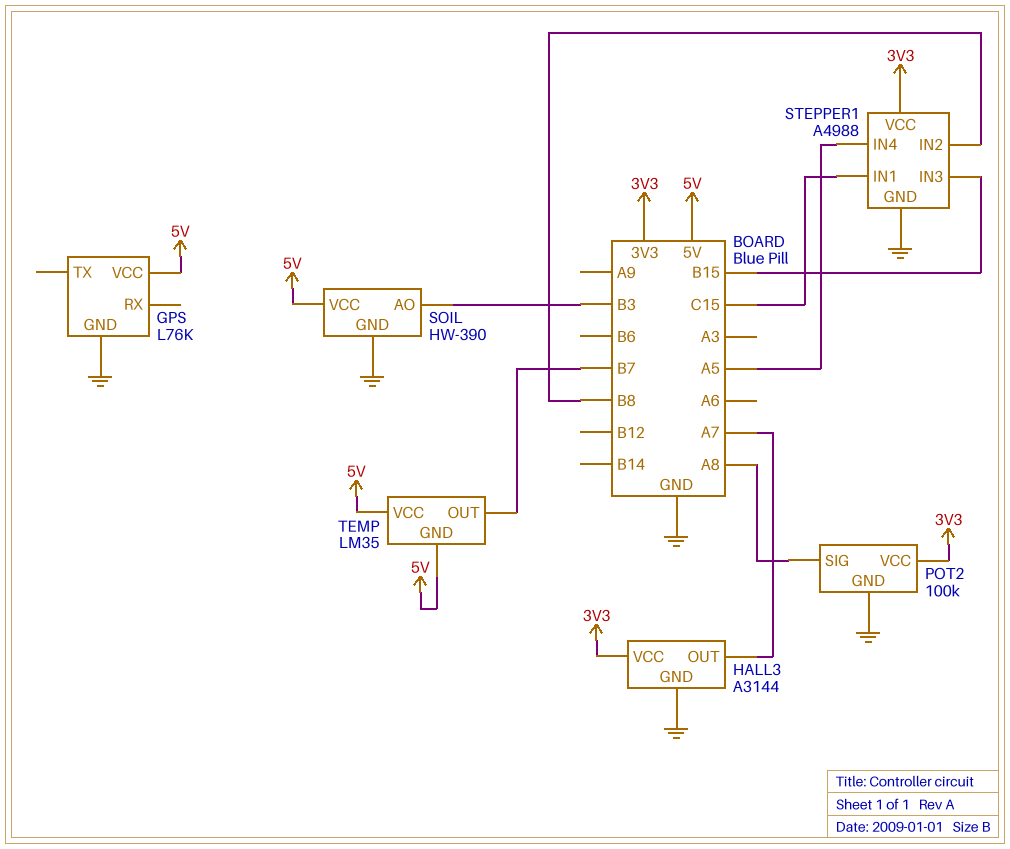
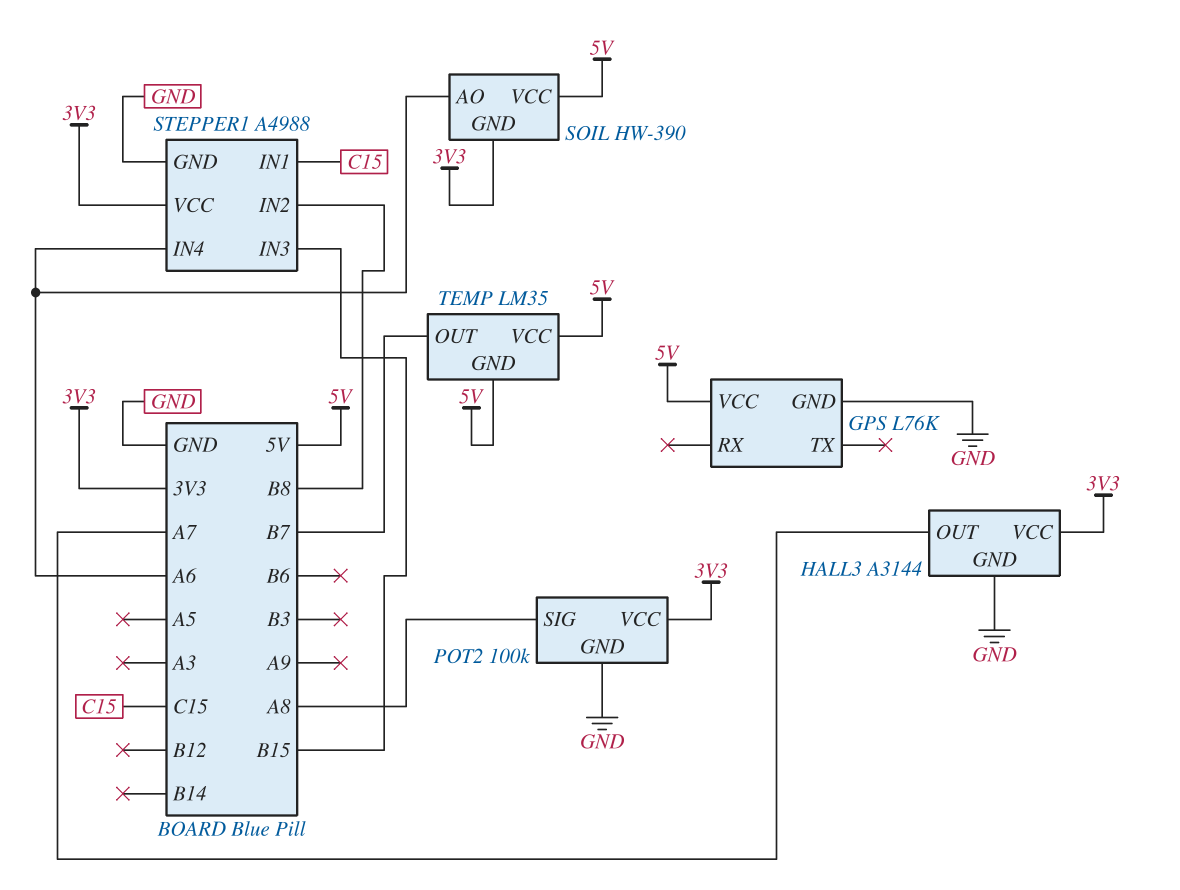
SOIL pin AO: B3 -> A6
SOIL pin GND: GND -> 3V3
STEPPER1 pin IN4: A5 -> A6

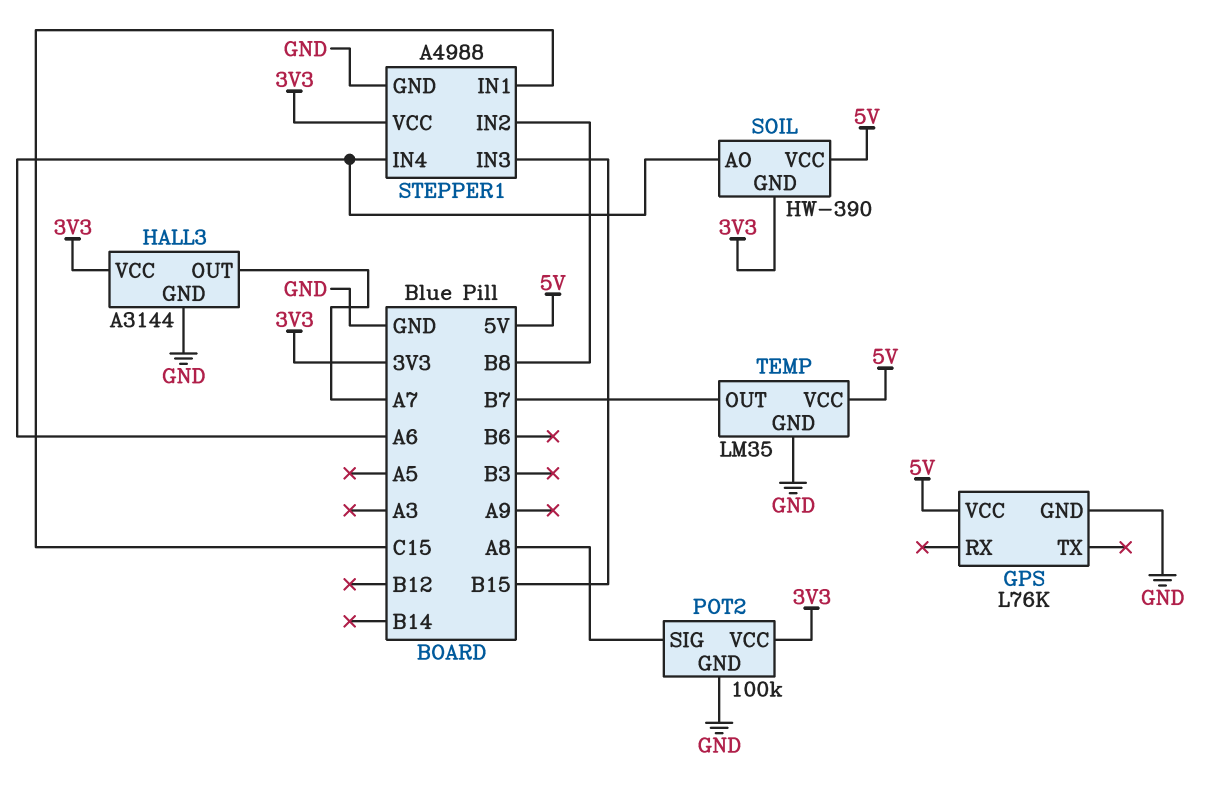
TEMP pin GND: 5V -> GND

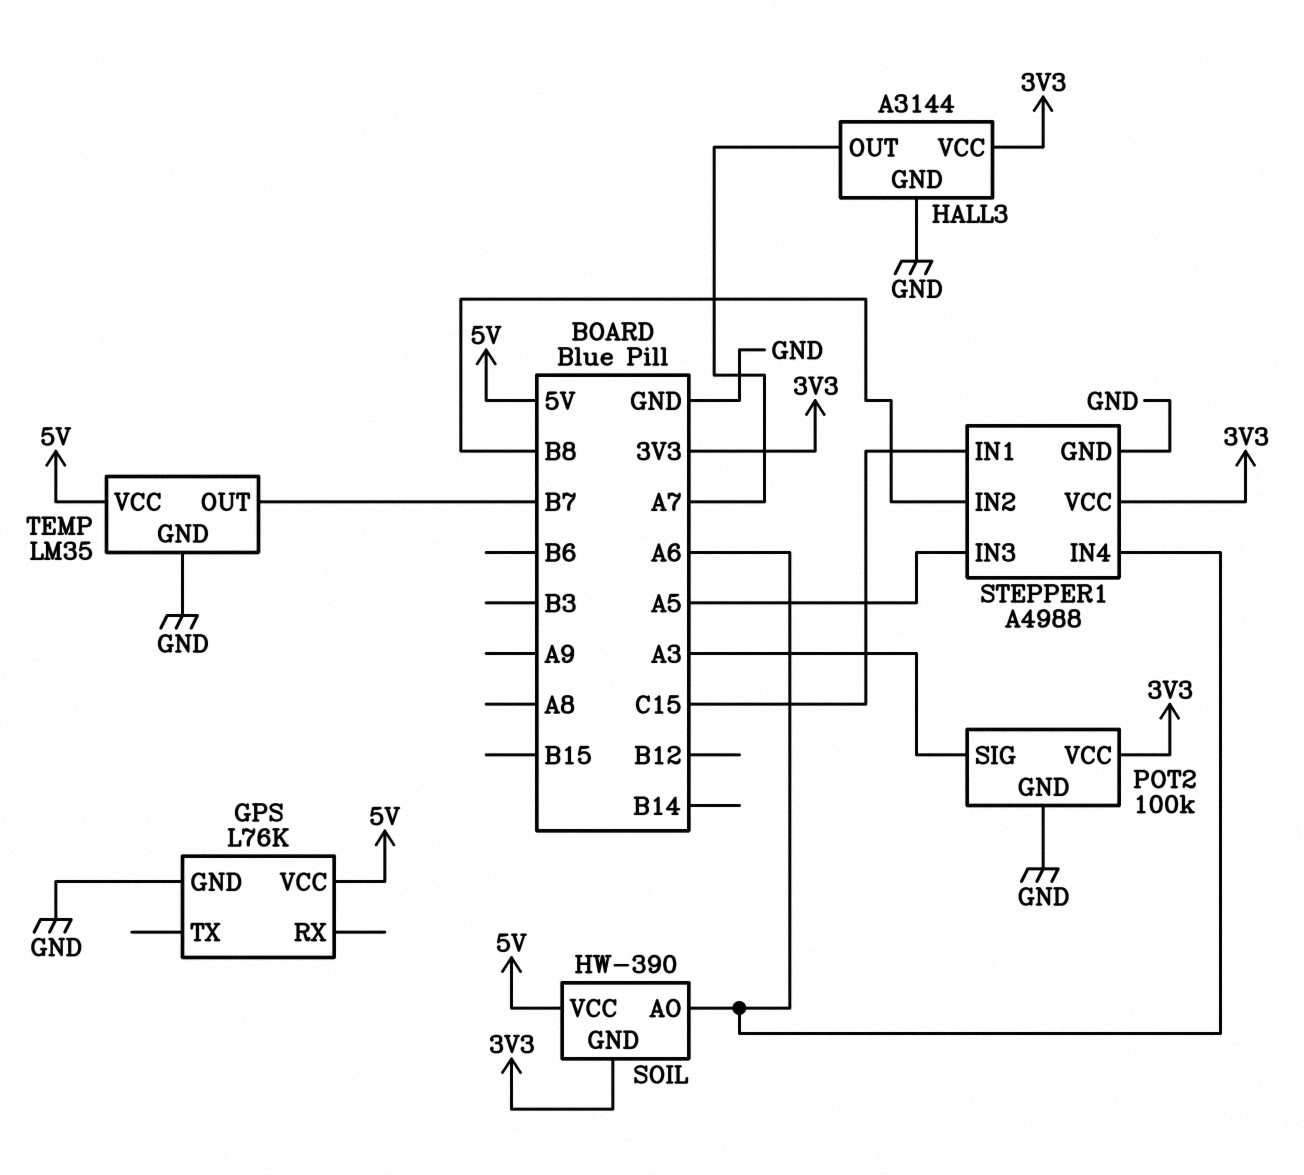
POT2 pin SIG: A8 -> A3
STEPPER1 pin IN3: B15 -> A5

